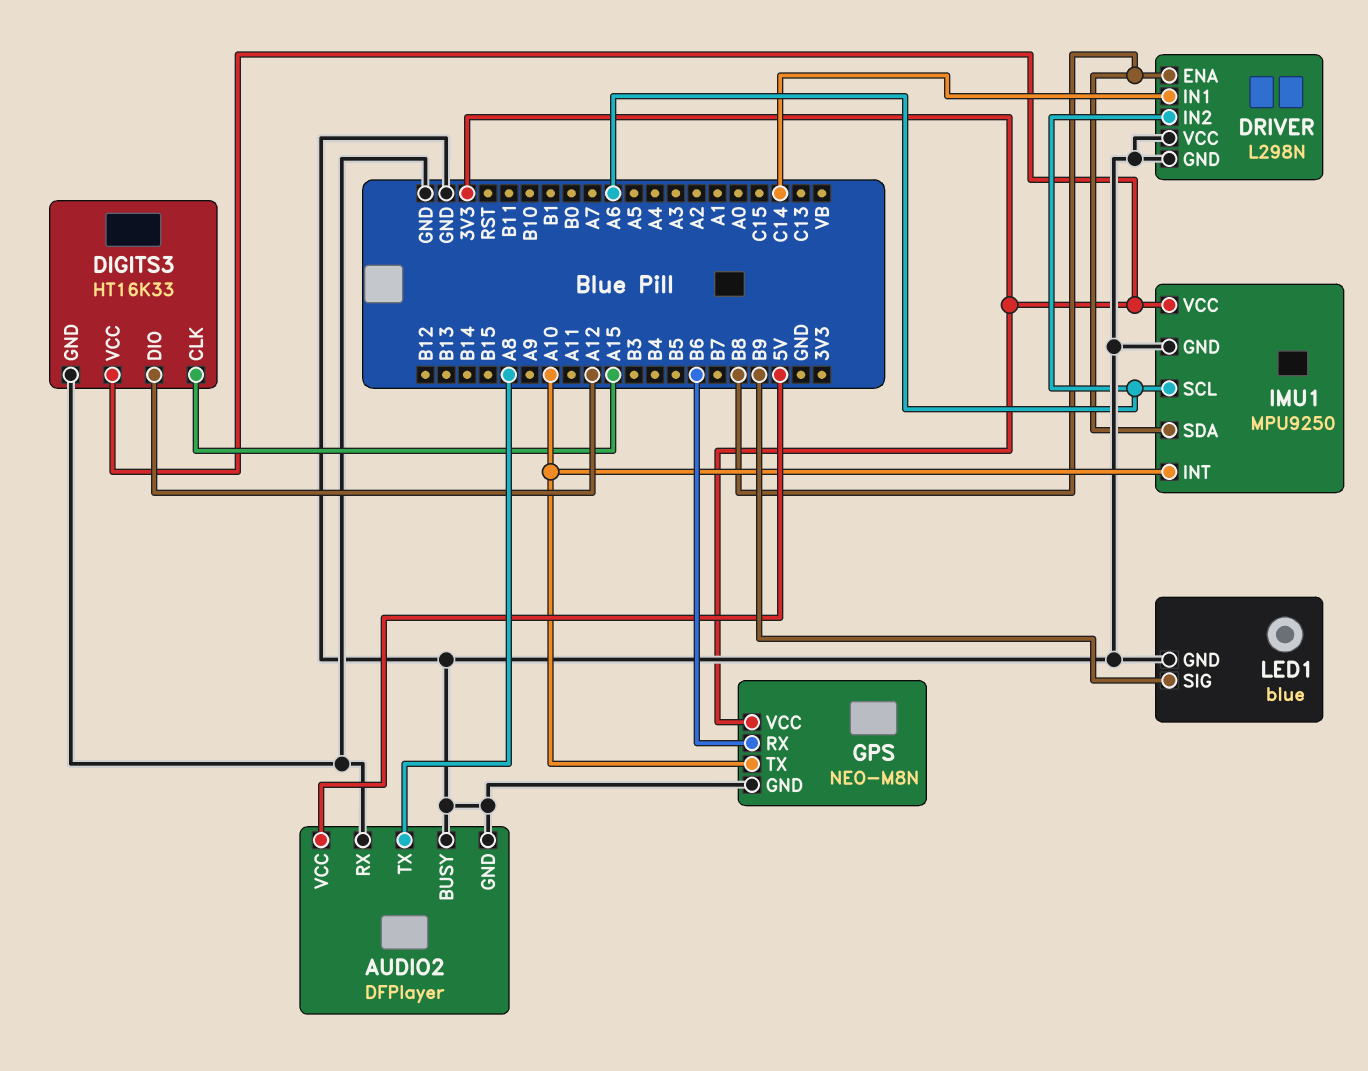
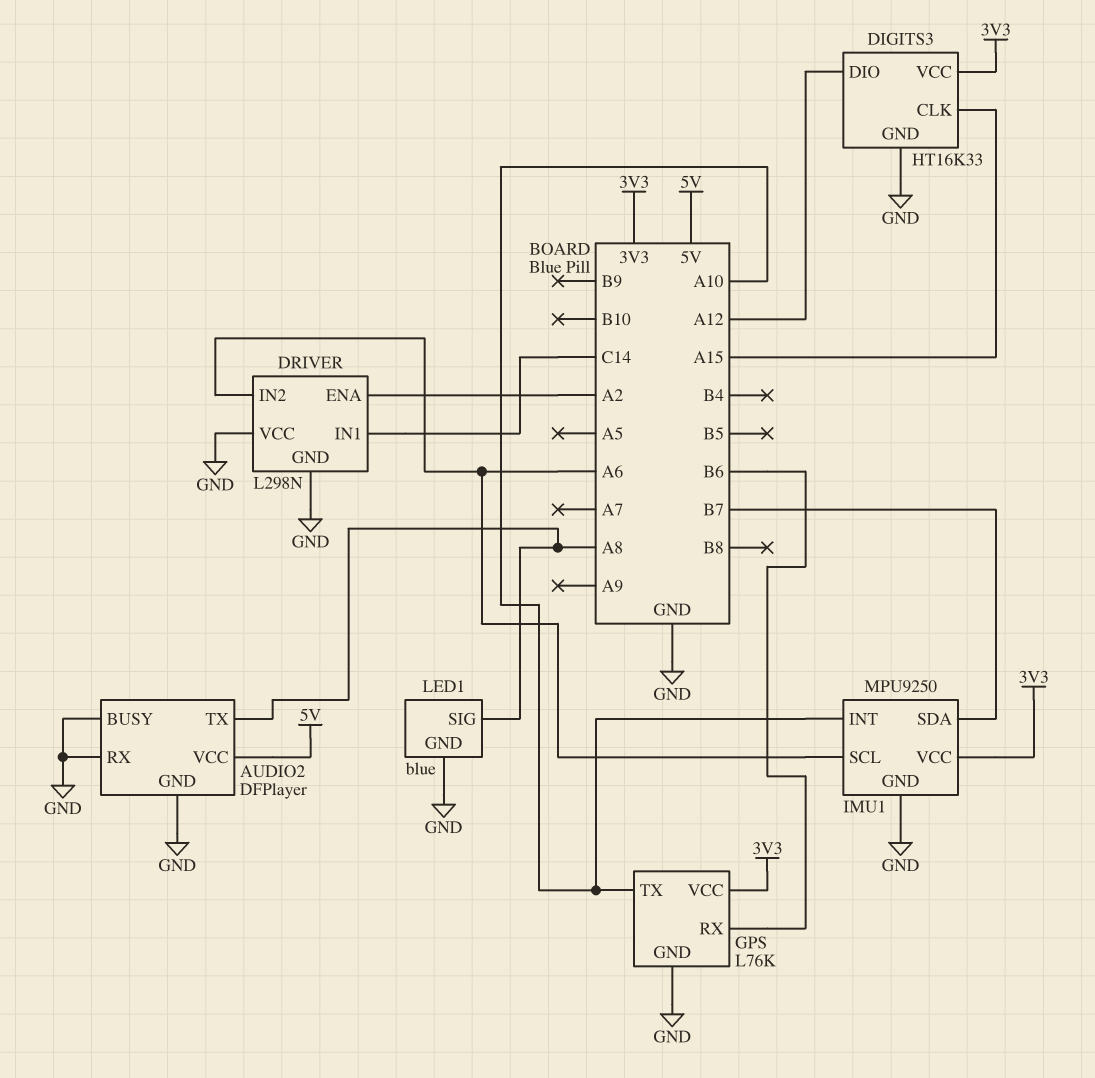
DRIVER pin ENA: B8 -> A2
GPS: NEO-M8N -> L76K
IMU1 pin SDA: B8 -> B7
LED1 pin SIG: B9 -> A8

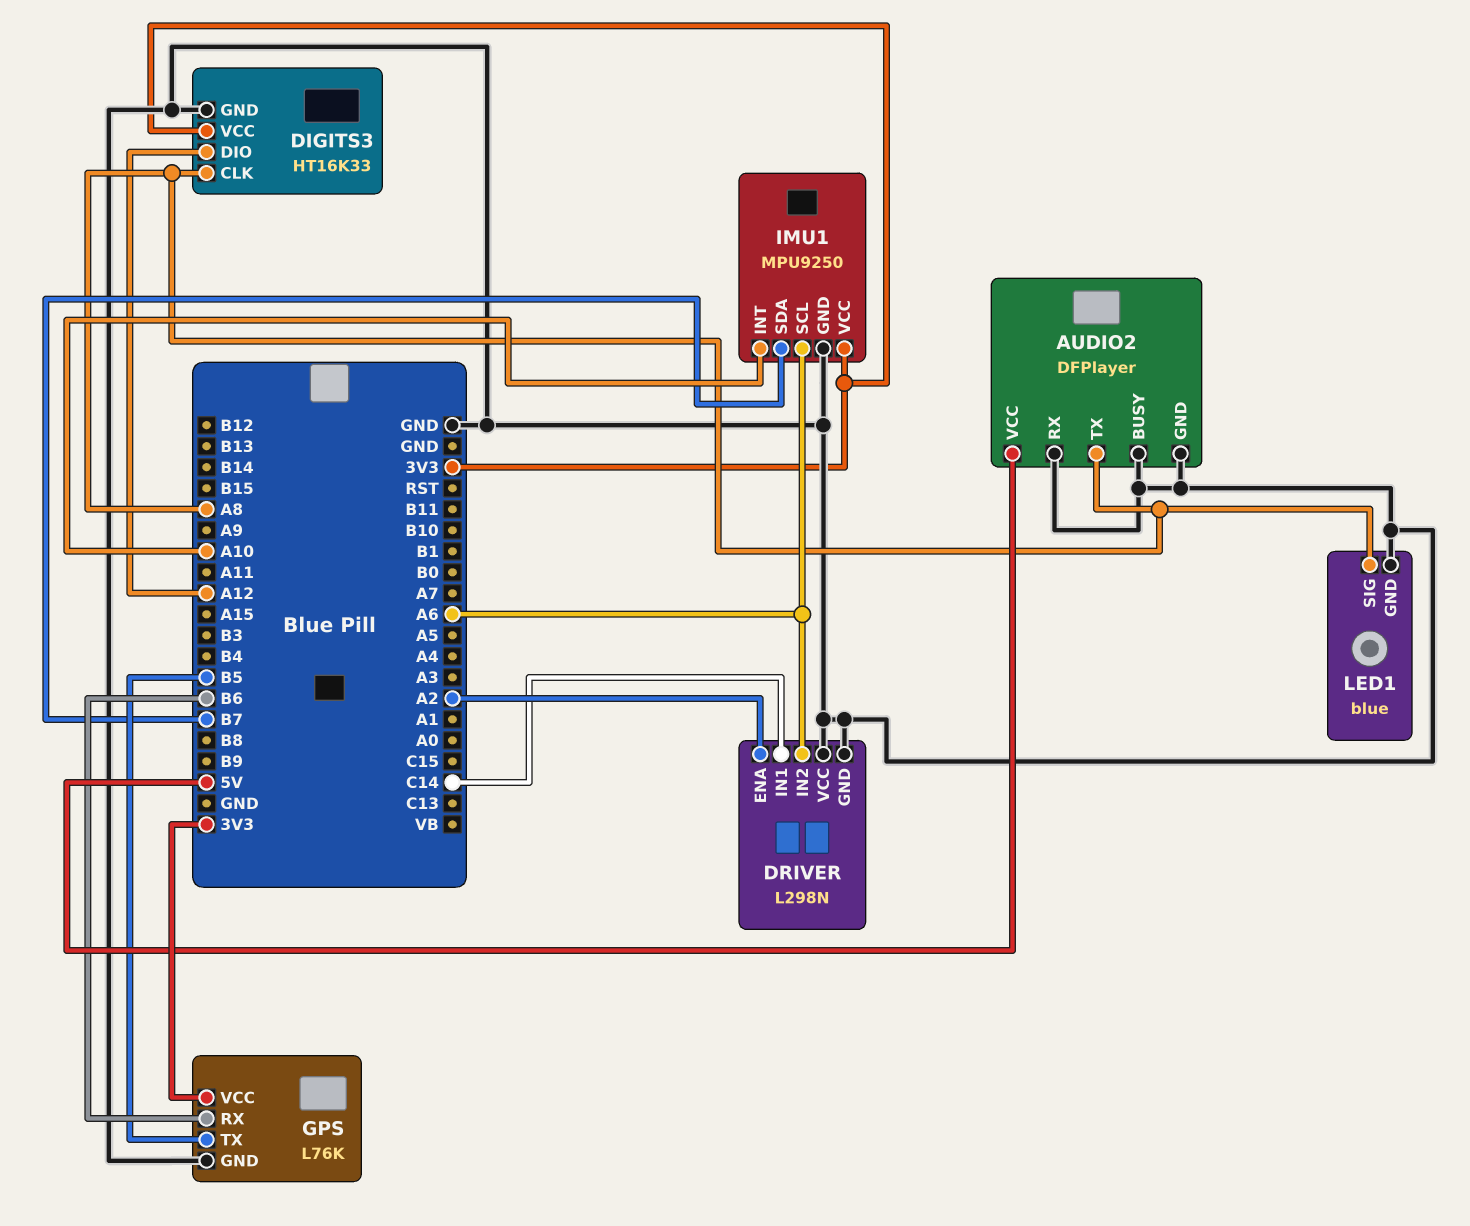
DIGITS3 pin CLK: A15 -> A8
GPS pin TX: A10 -> B5

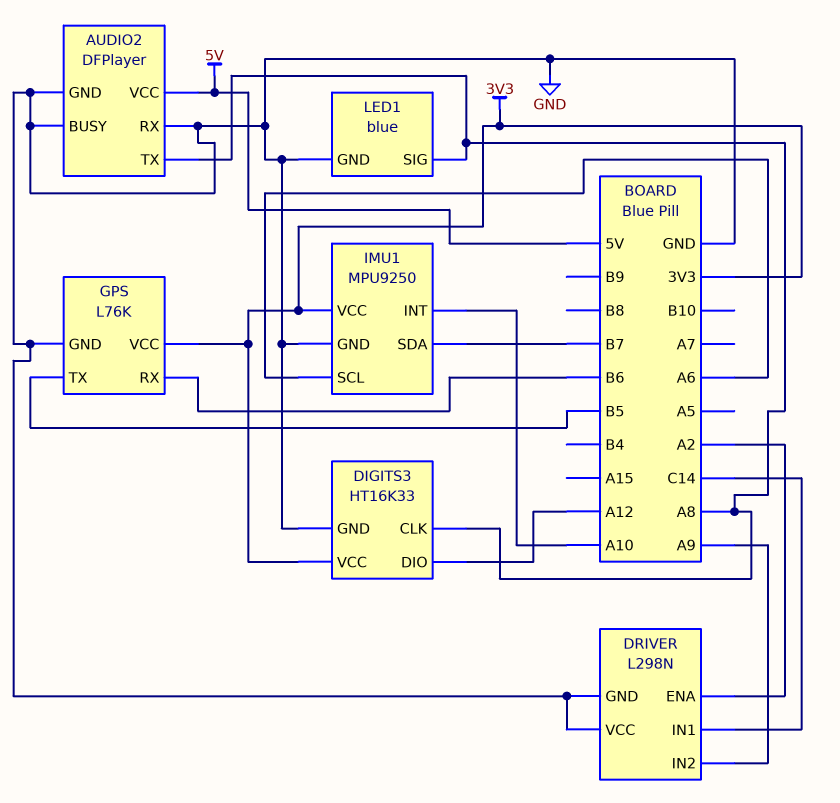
DRIVER pin IN2: A6 -> A9

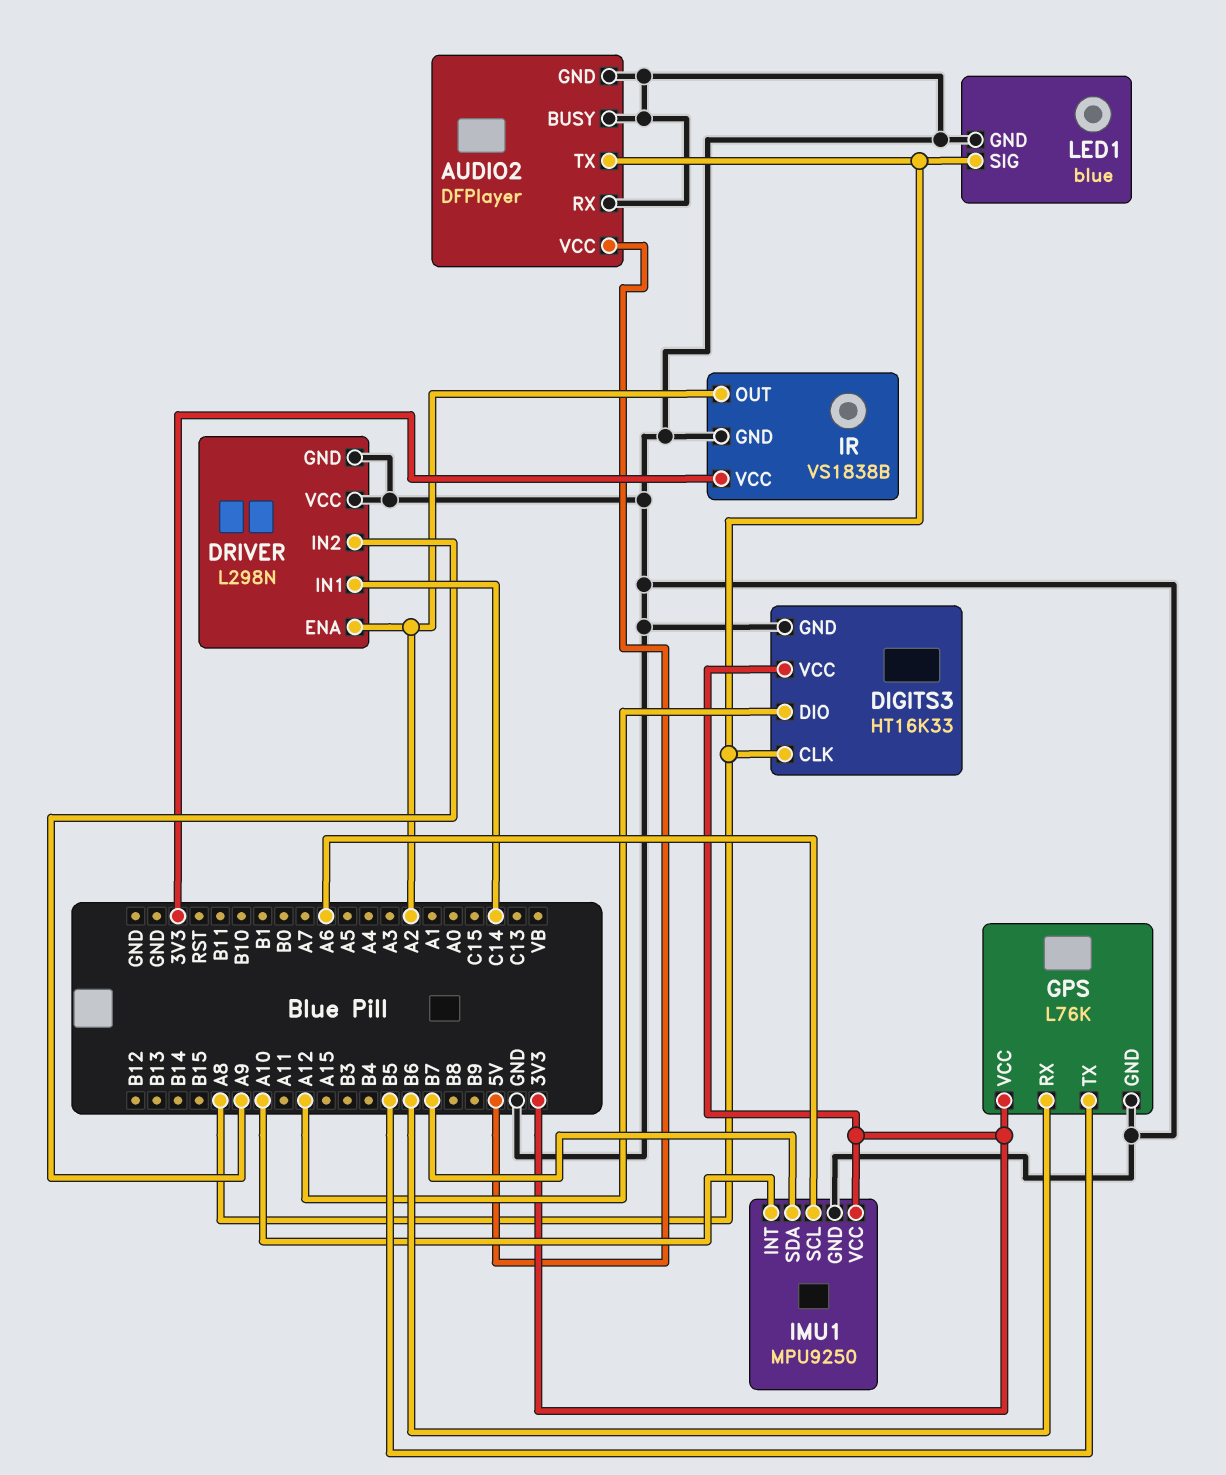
IR: none -> VS1838B
IR pin GND: none -> GND
IR pin OUT: none -> A2
IR pin VCC: none -> 3V3

